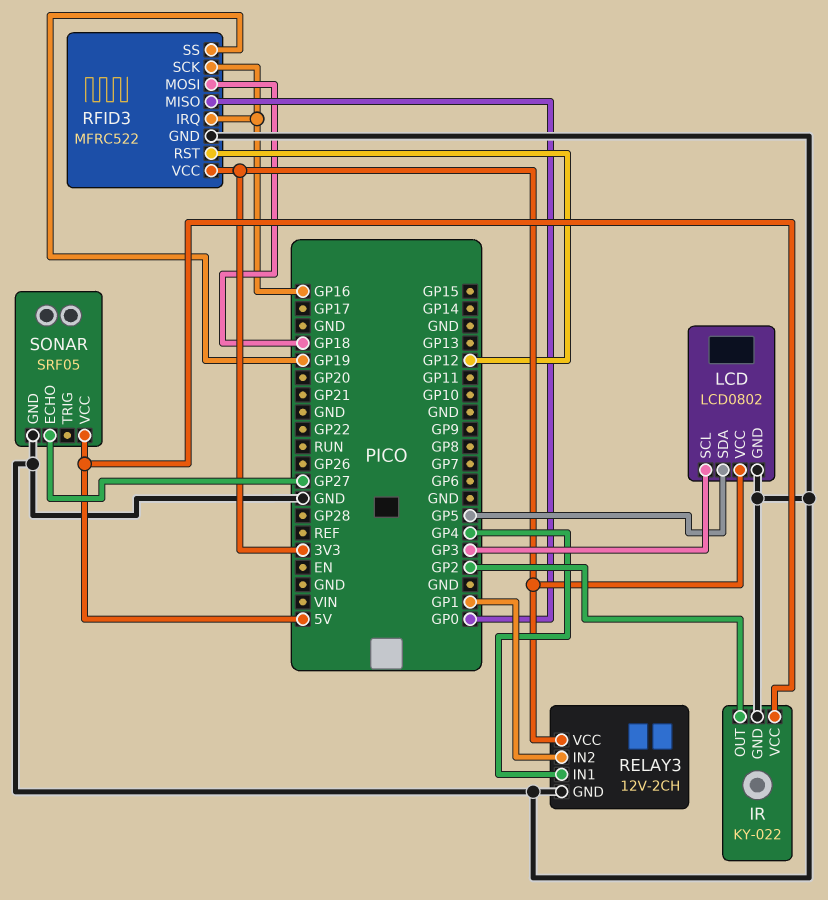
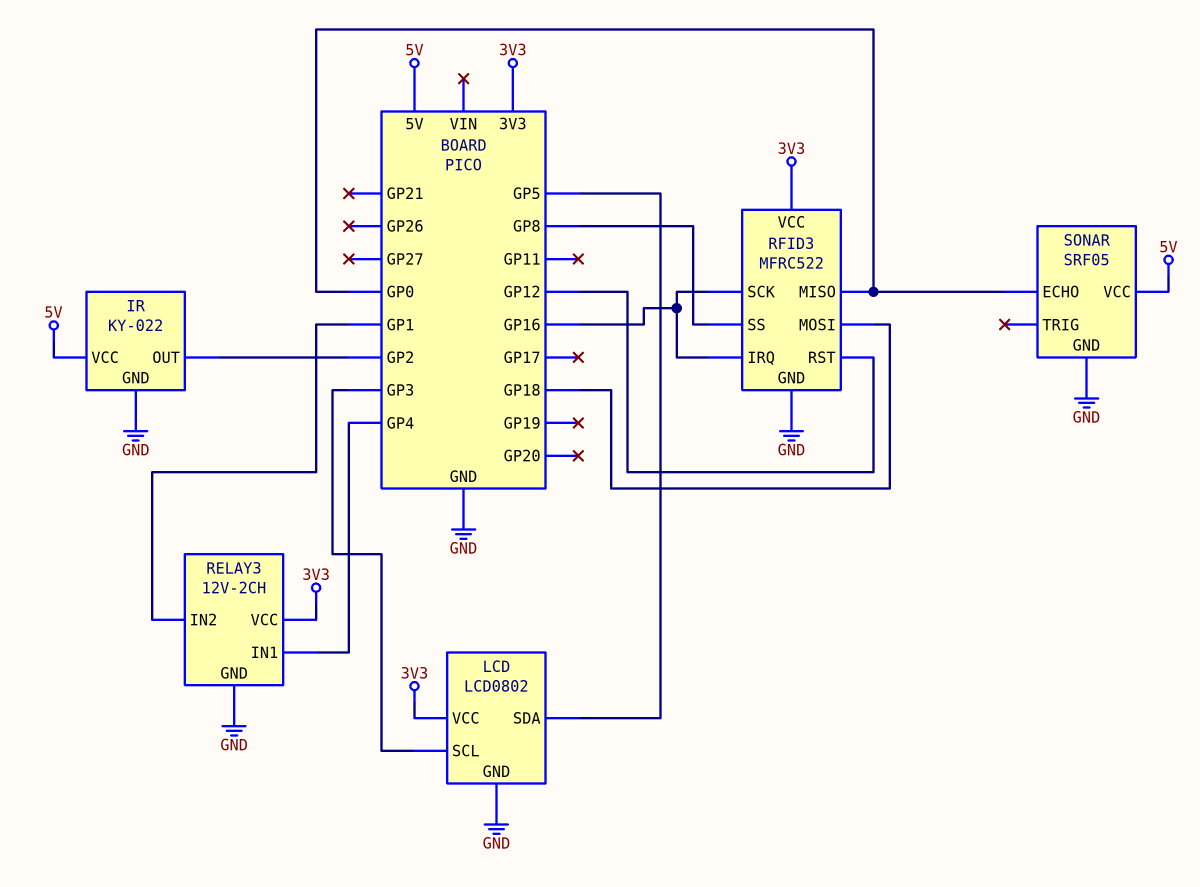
RFID3 pin SS: GP19 -> GP8
SONAR pin ECHO: GP27 -> GP0

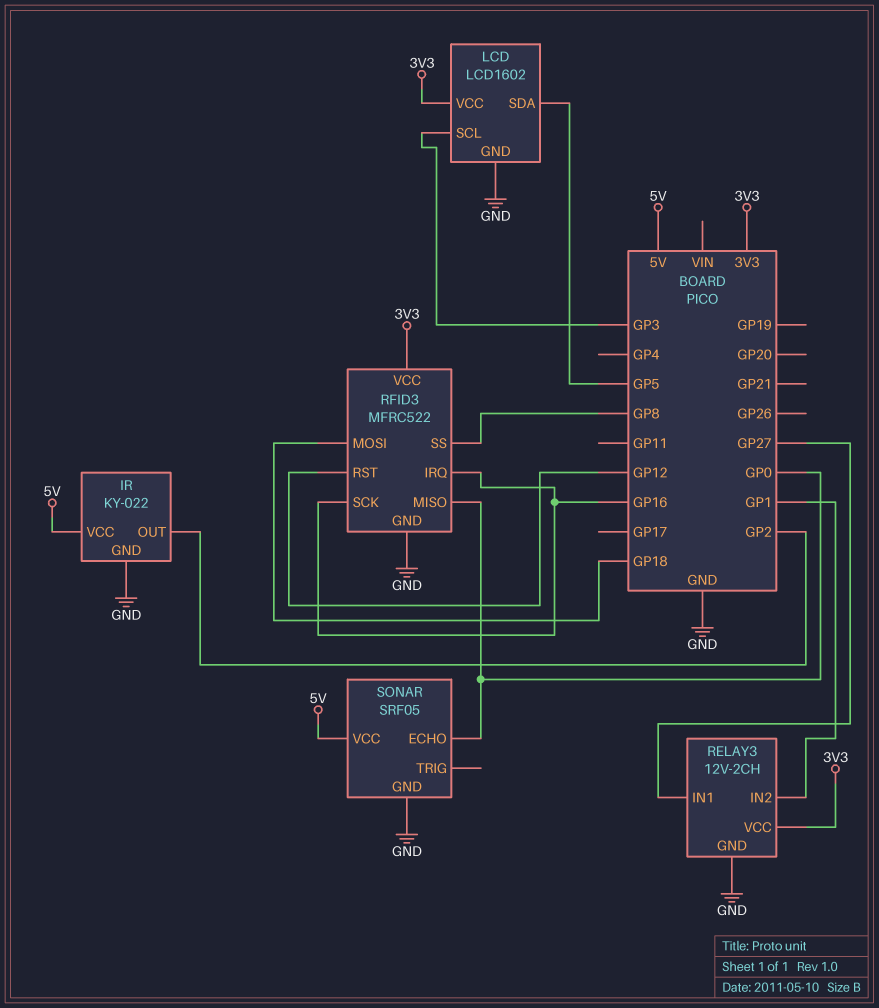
LCD: LCD0802 -> LCD1602
RELAY3 pin IN1: GP4 -> GP27

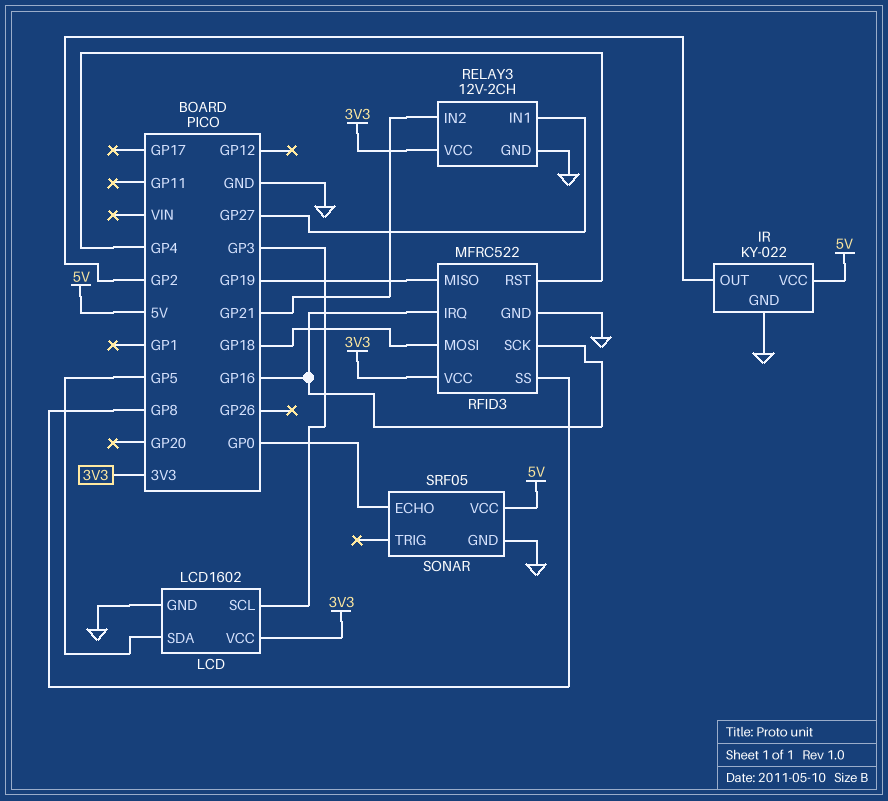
RELAY3 pin IN2: GP1 -> GP21
RFID3 pin MISO: GP0 -> GP19
RFID3 pin RST: GP12 -> GP4

